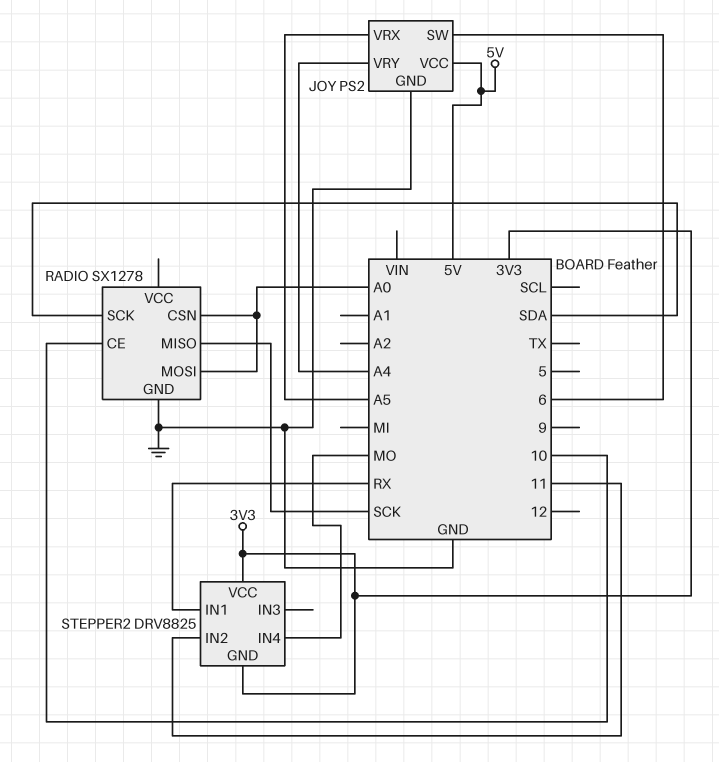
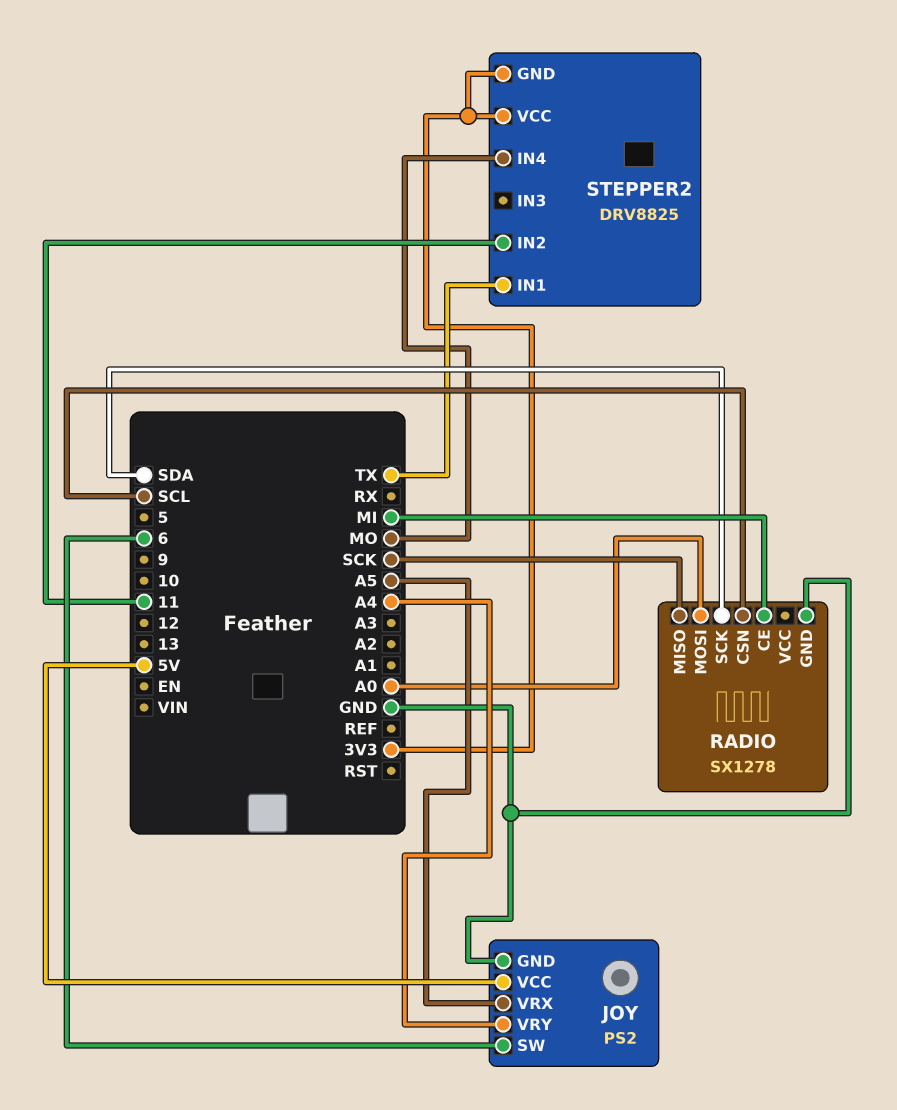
RADIO pin CE: 10 -> MI
RADIO pin CSN: A0 -> SCL
STEPPER2 pin IN1: RX -> TX

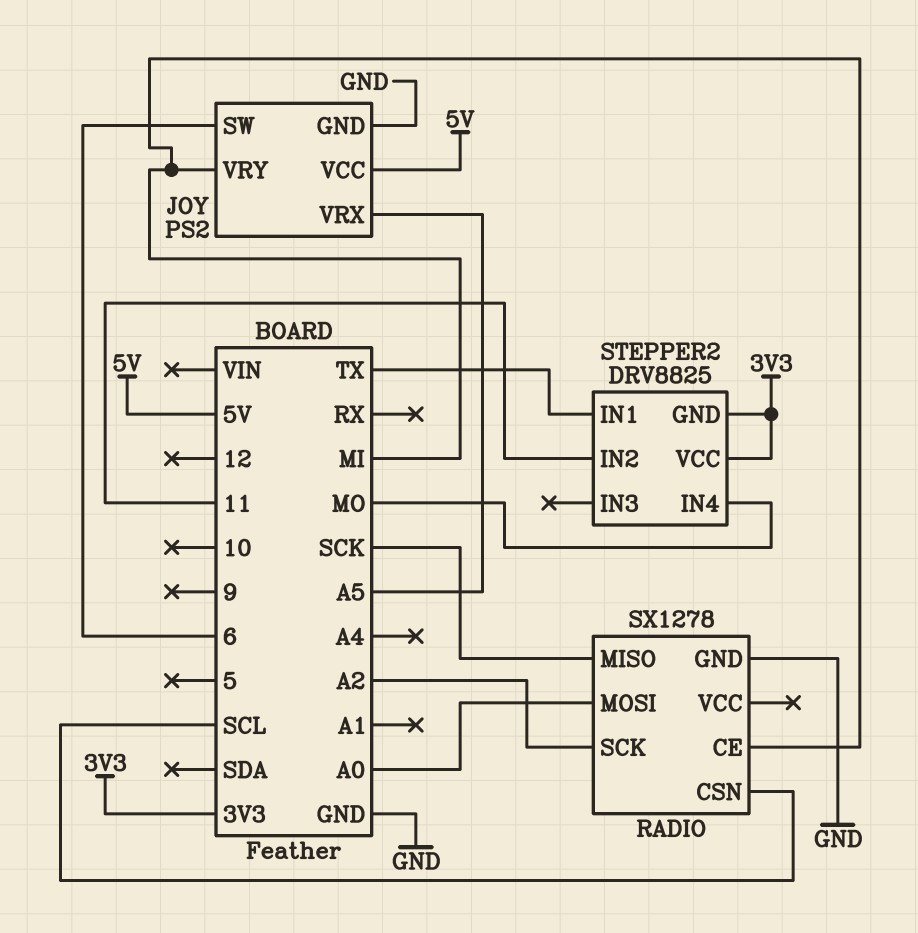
JOY pin VRY: A4 -> MI
RADIO pin SCK: SDA -> A2

